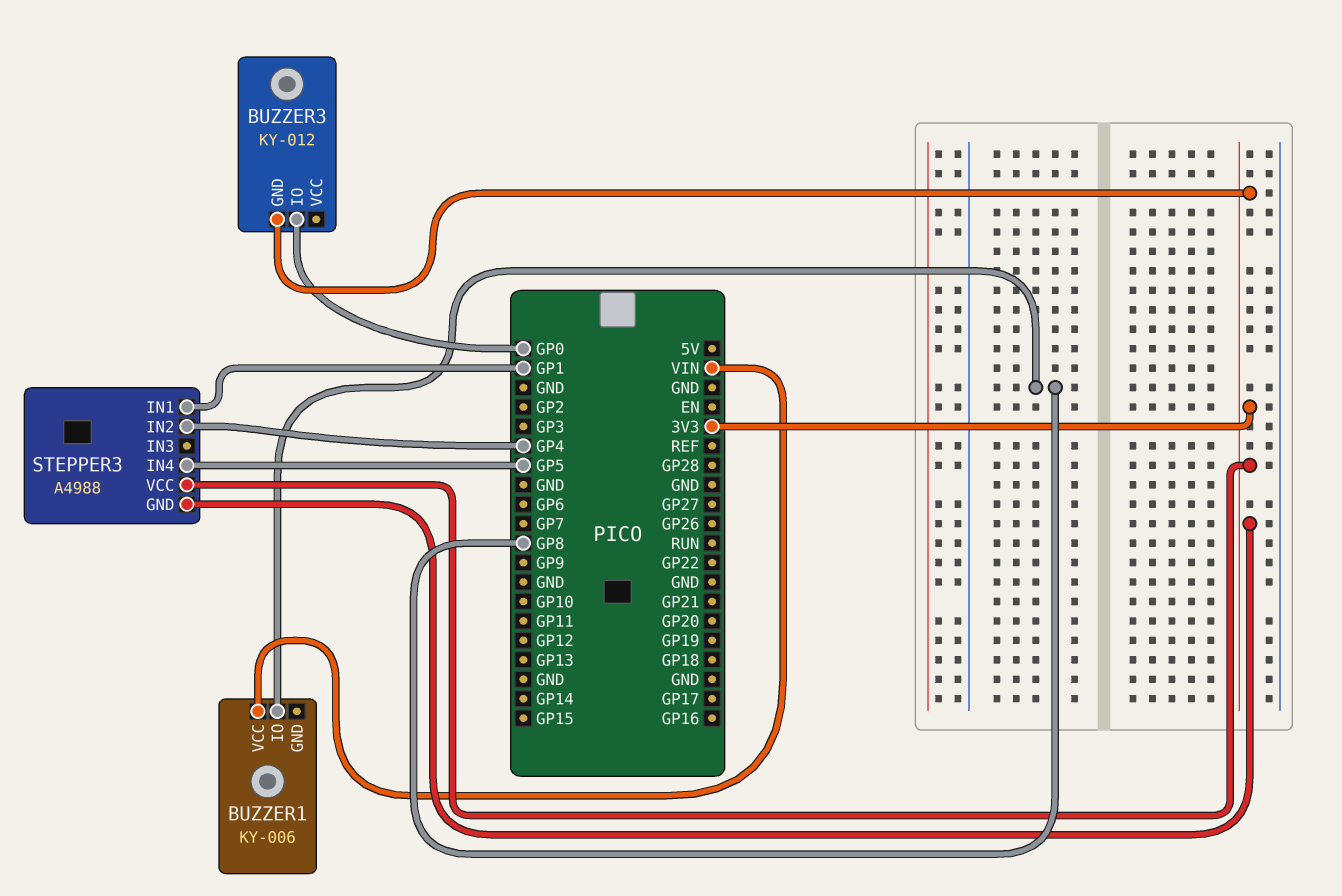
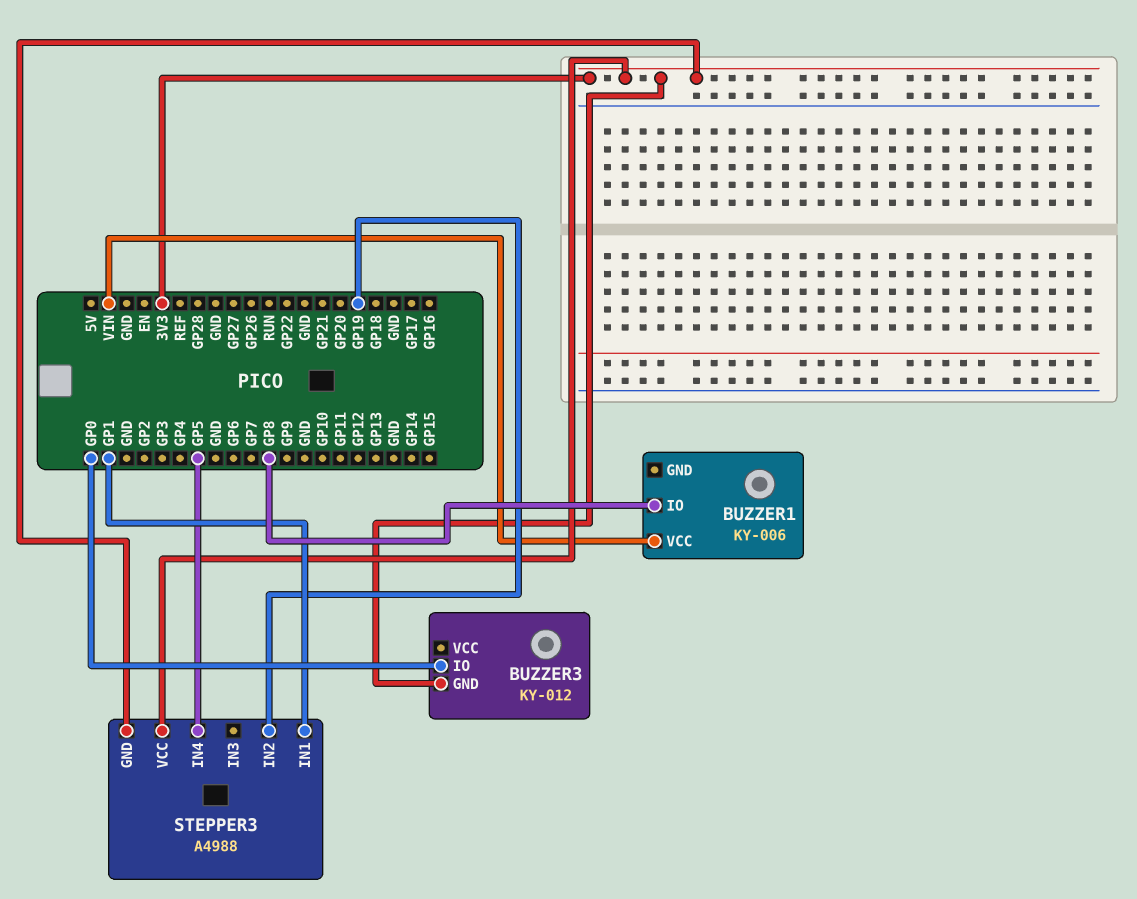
STEPPER3 pin IN2: GP4 -> GP19

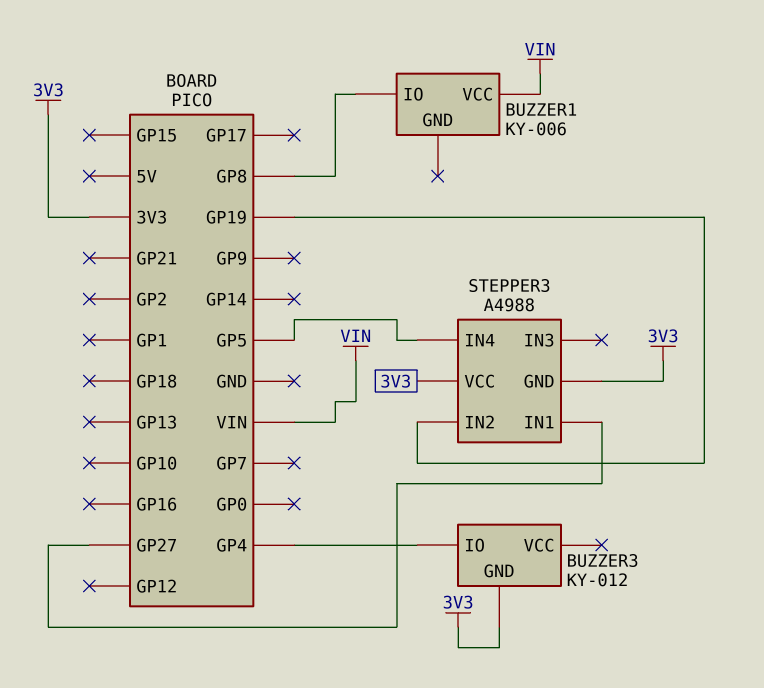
BUZZER3 pin IO: GP0 -> GP4
STEPPER3 pin IN1: GP1 -> GP27

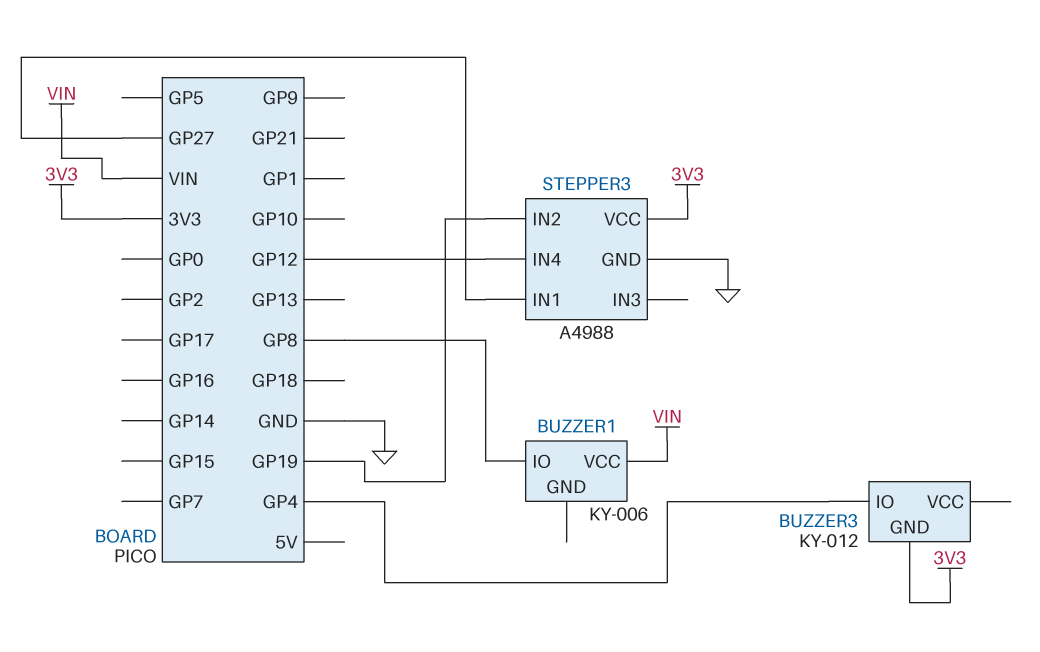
STEPPER3 pin GND: 3V3 -> GND
STEPPER3 pin IN4: GP5 -> GP12

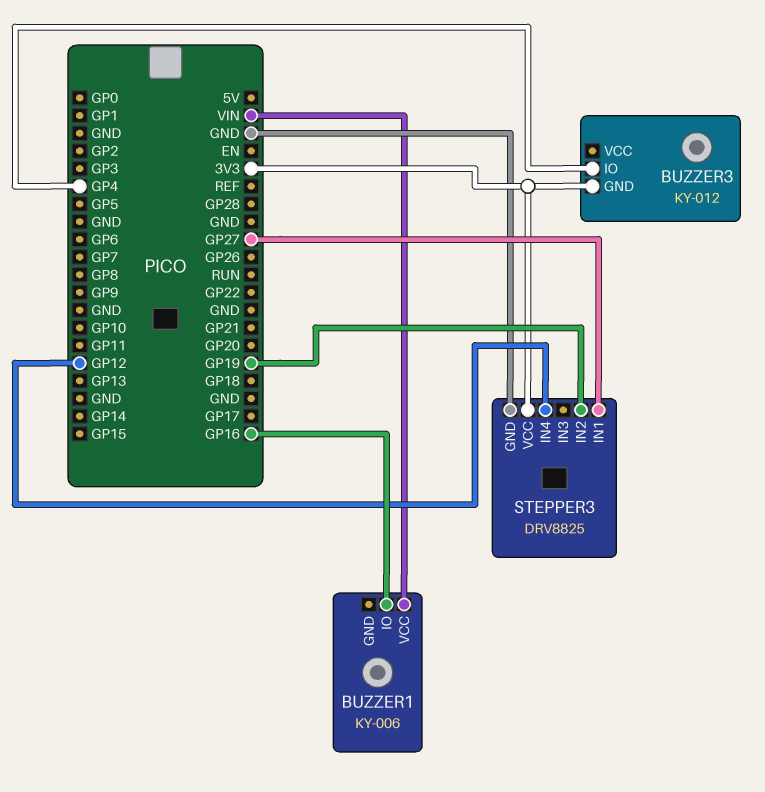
BUZZER1 pin IO: GP8 -> GP16
STEPPER3: A4988 -> DRV8825

